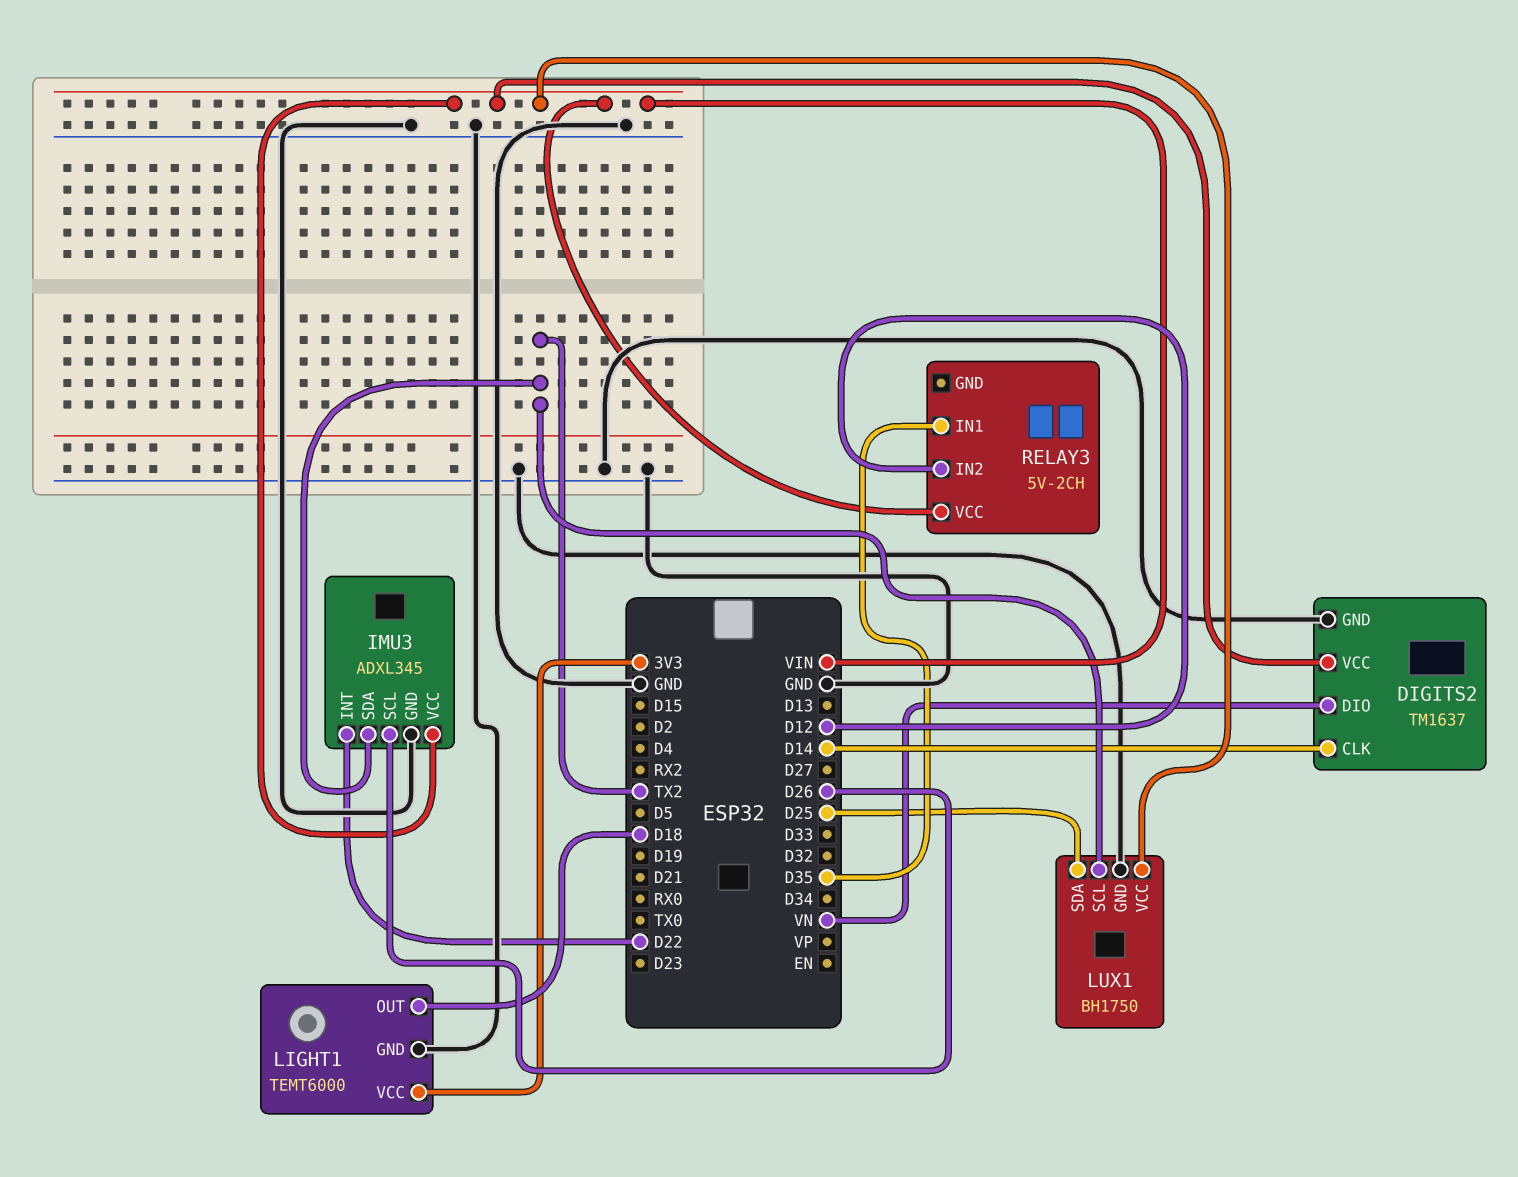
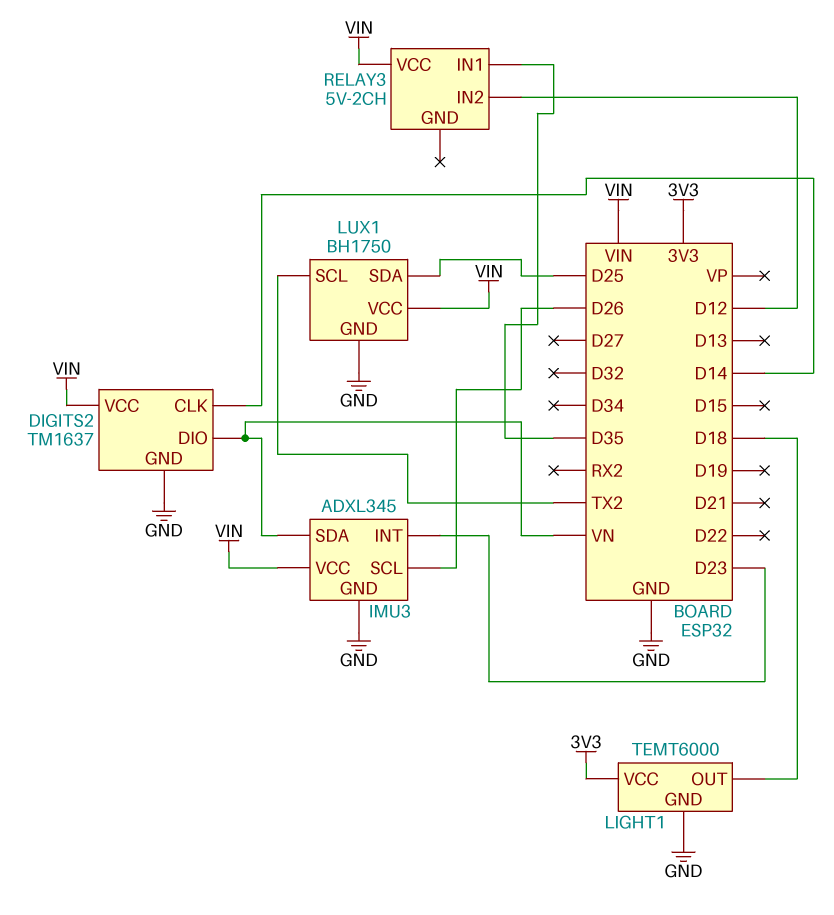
IMU3 pin INT: D22 -> D23
IMU3 pin SDA: TX2 -> VN

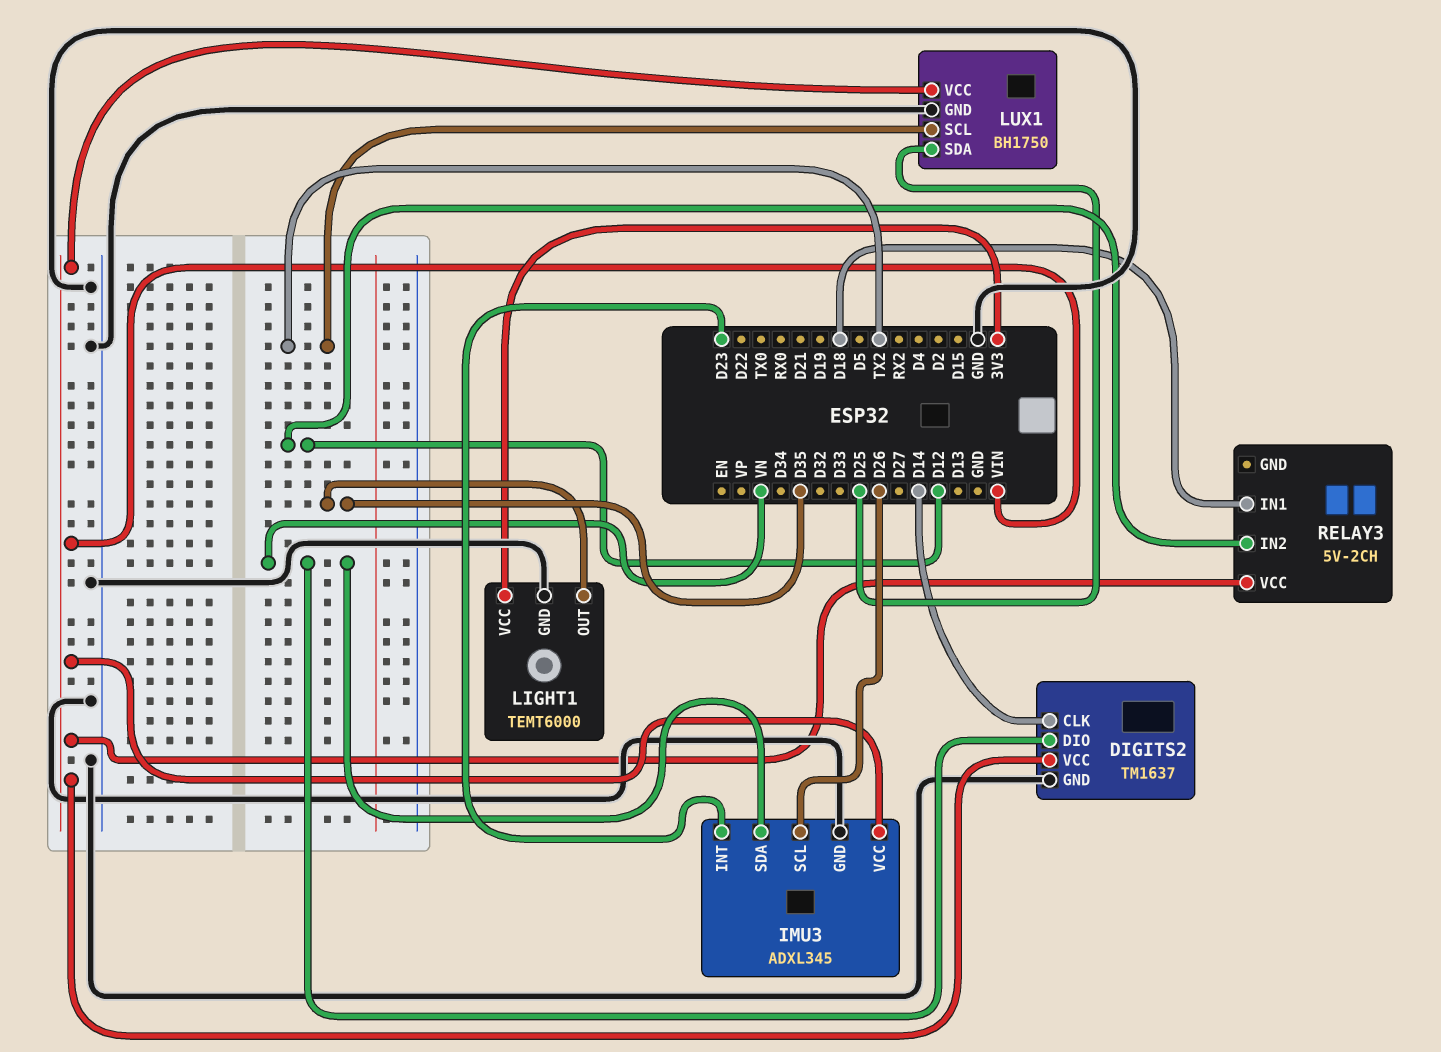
LIGHT1 pin OUT: D18 -> D35
RELAY3 pin IN1: D35 -> D18

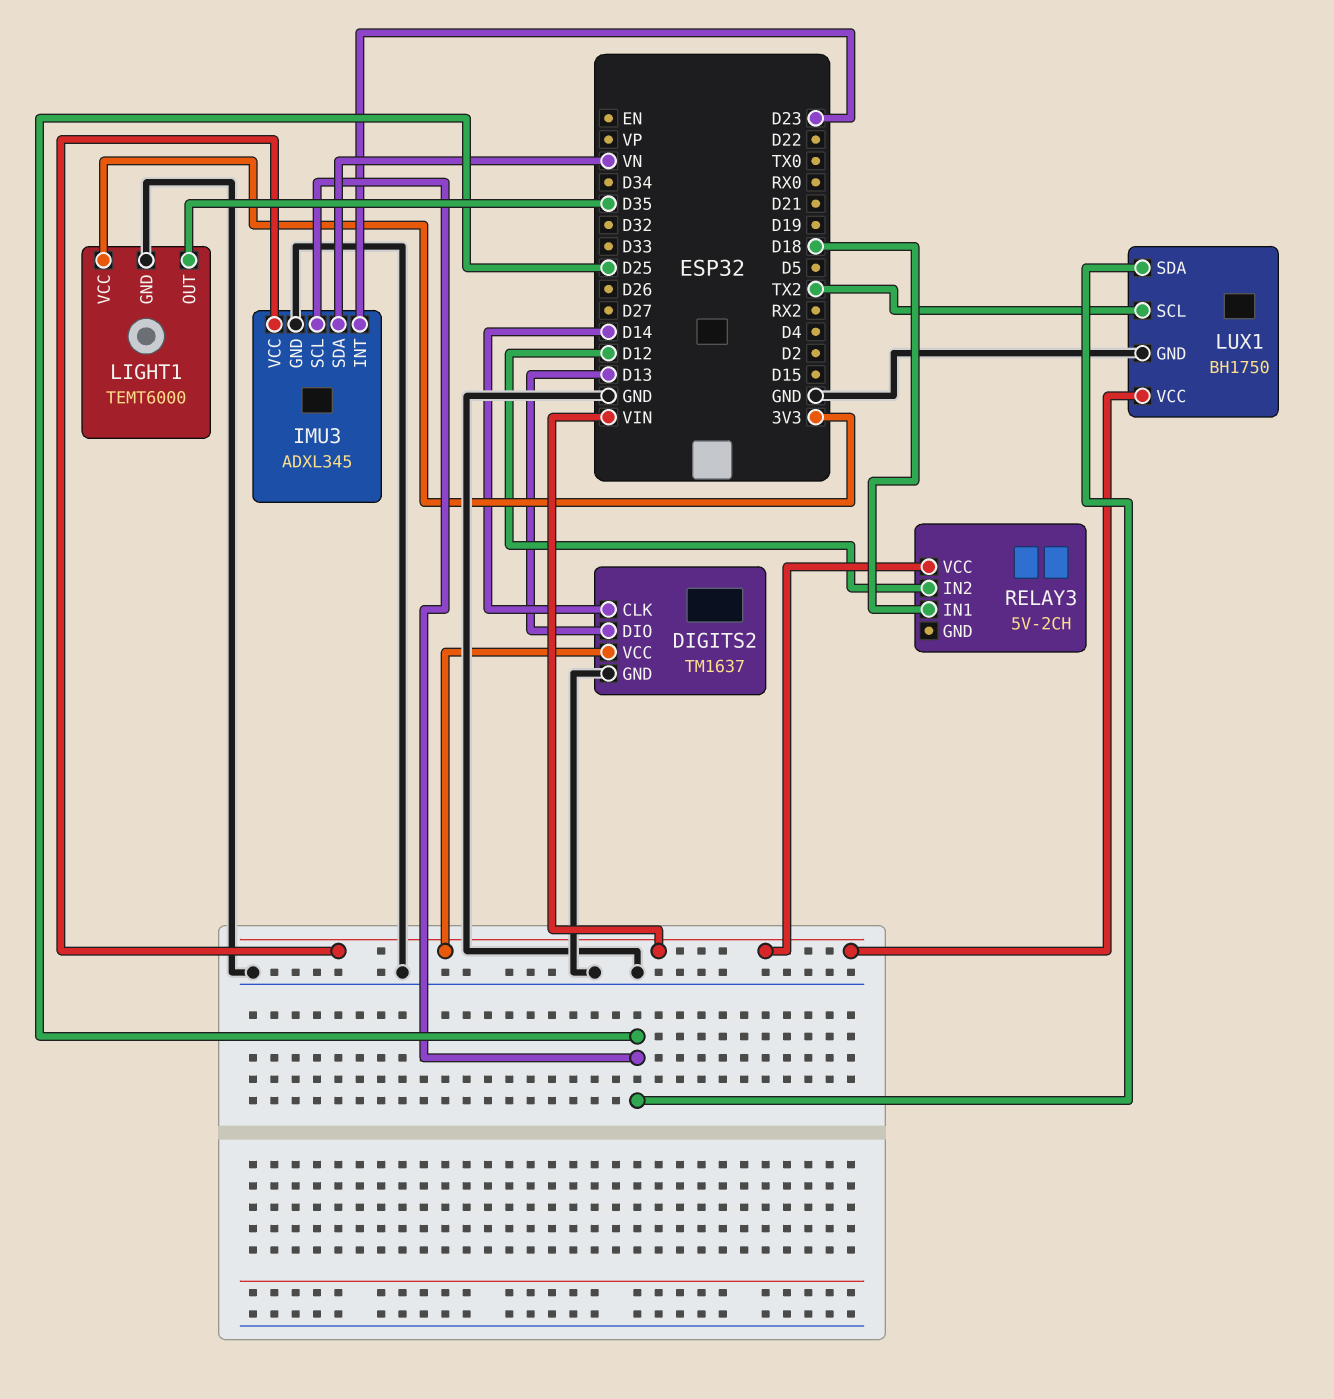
DIGITS2 pin DIO: VN -> D13
IMU3 pin SCL: D26 -> D25

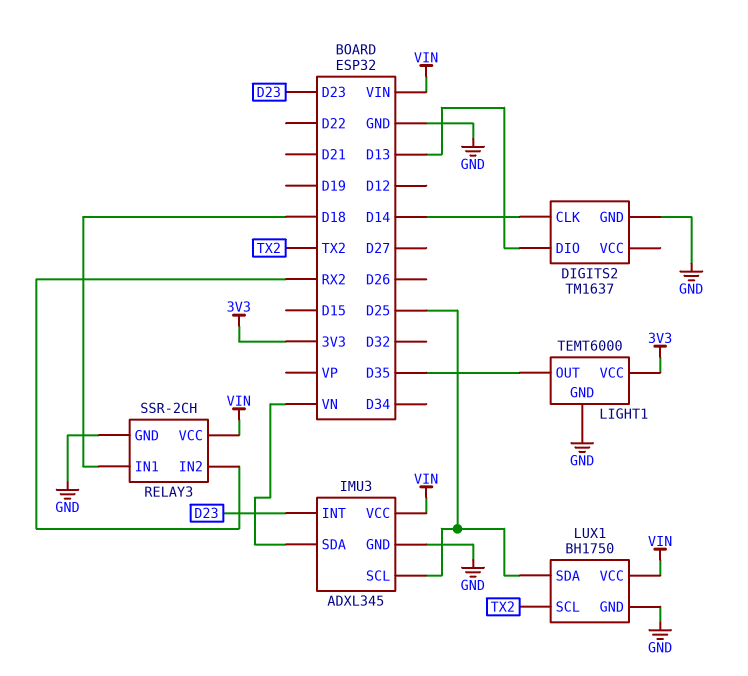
DIGITS2 pin VCC: VIN -> none
RELAY3: 5V-2CH -> SSR-2CH
RELAY3 pin GND: none -> GND
RELAY3 pin IN2: D12 -> RX2

